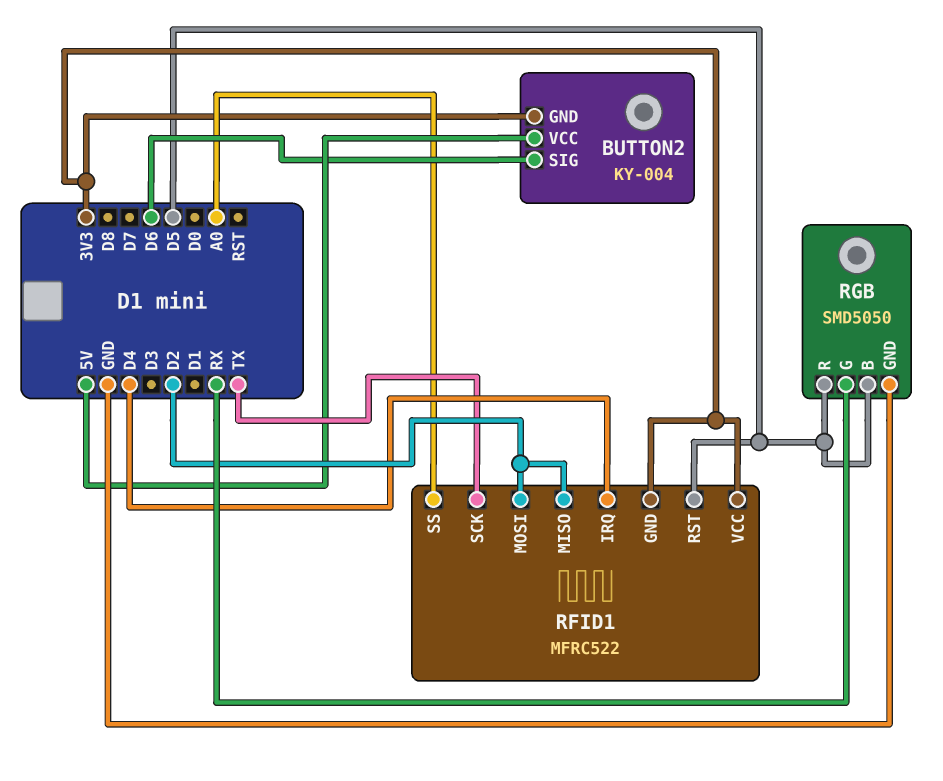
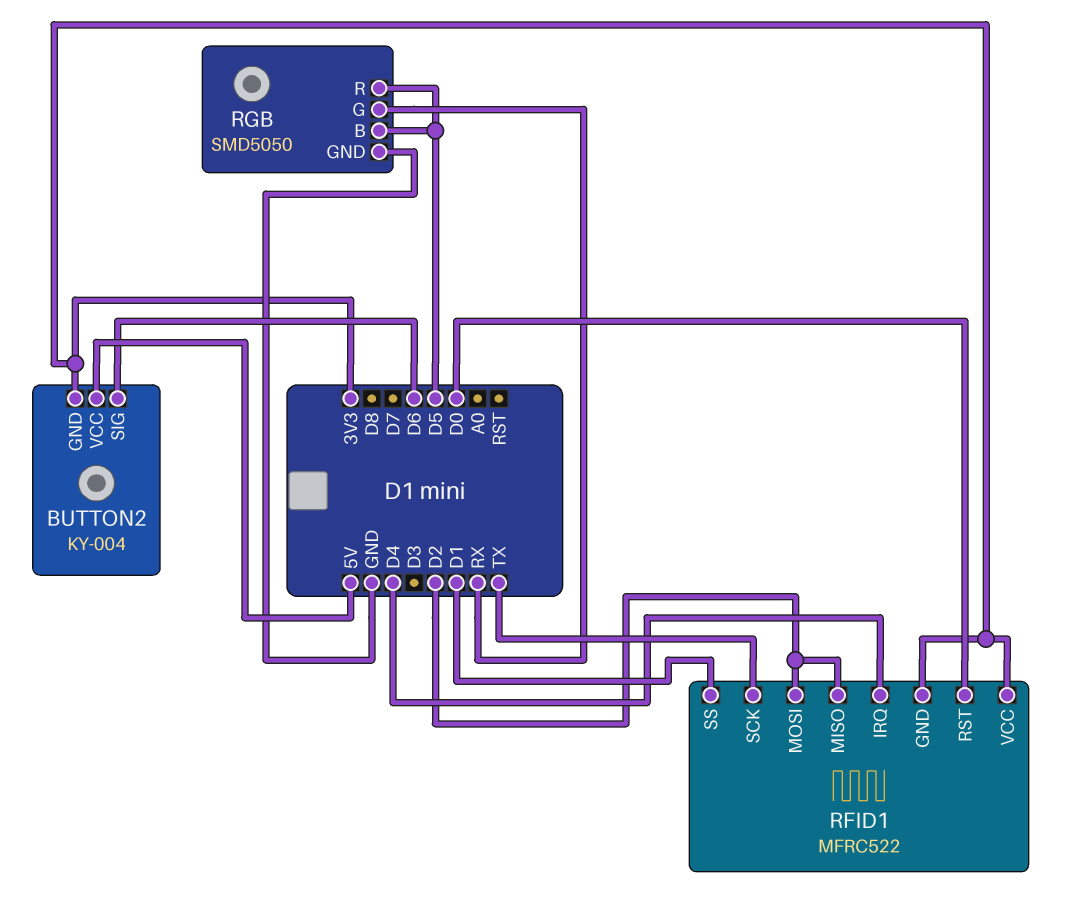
RFID1 pin RST: D5 -> D0
RFID1 pin SS: A0 -> D1

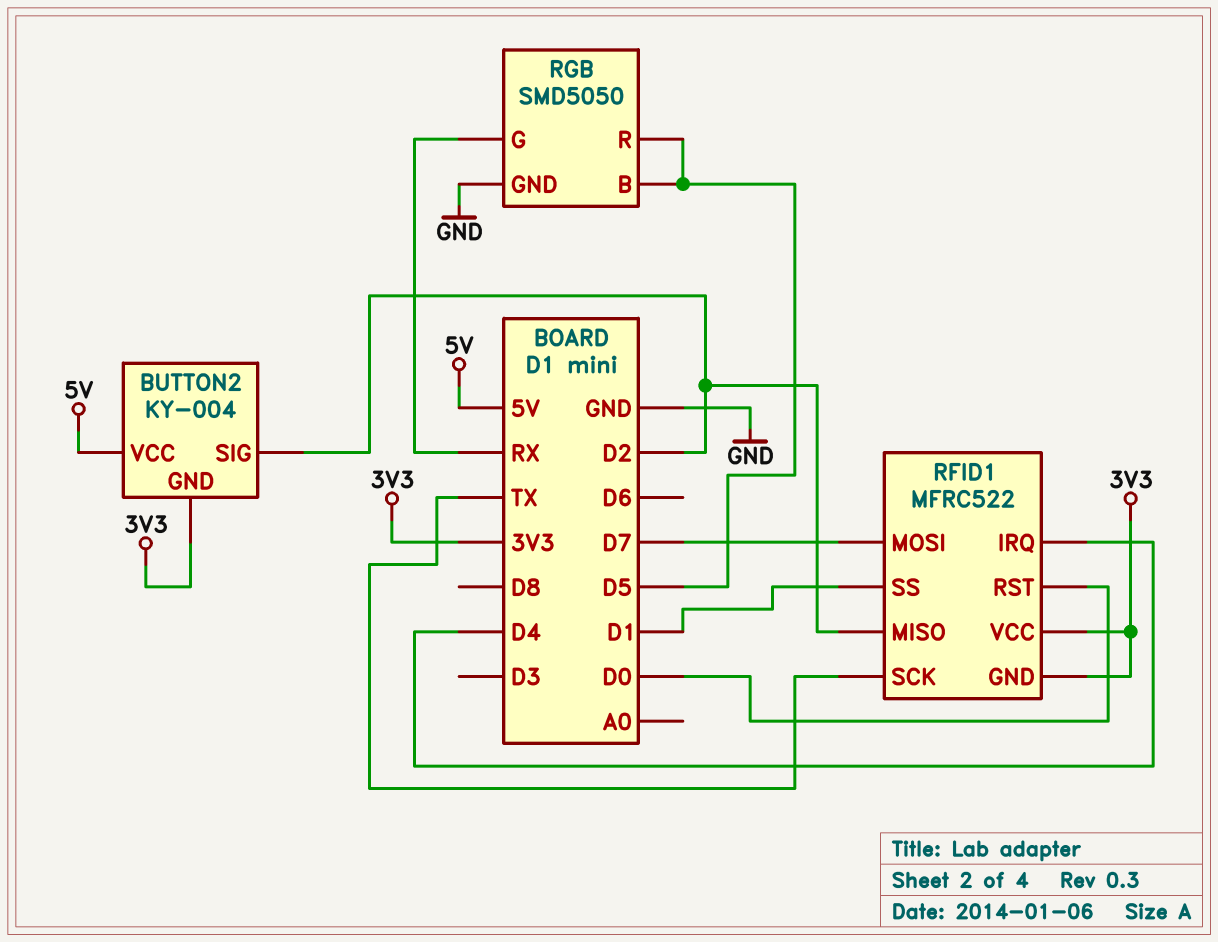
BUTTON2 pin SIG: D6 -> D2
RFID1 pin MOSI: D2 -> D7

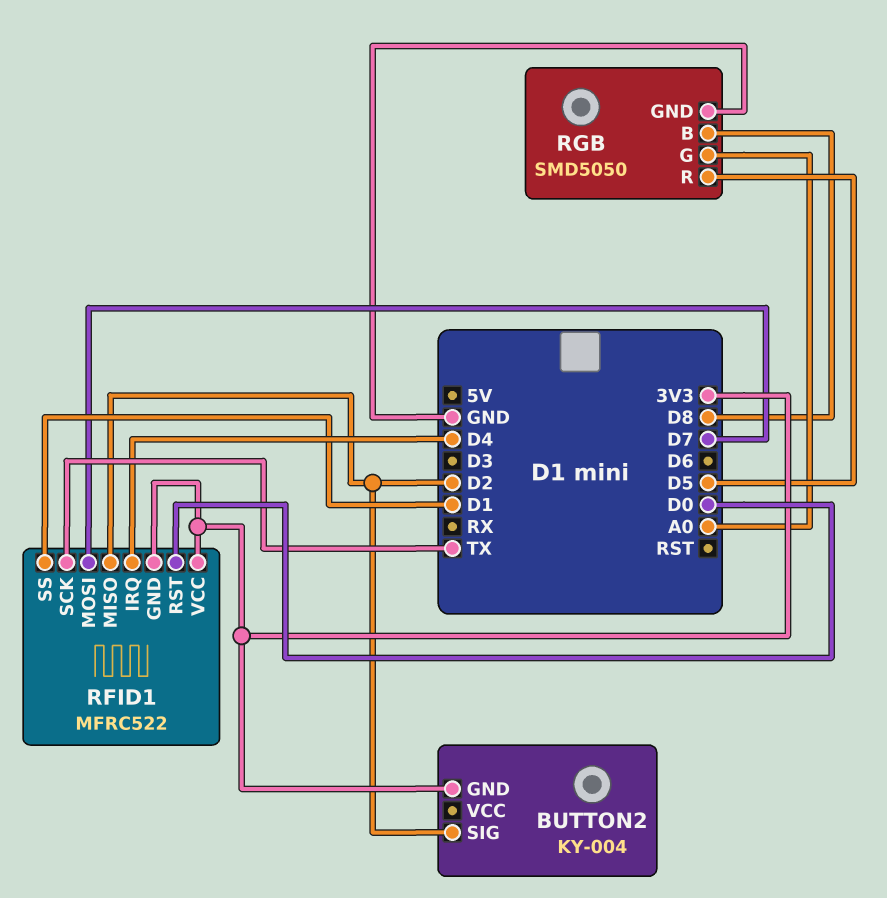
BUTTON2 pin VCC: 5V -> none
RGB pin B: D5 -> D8
RGB pin G: RX -> A0

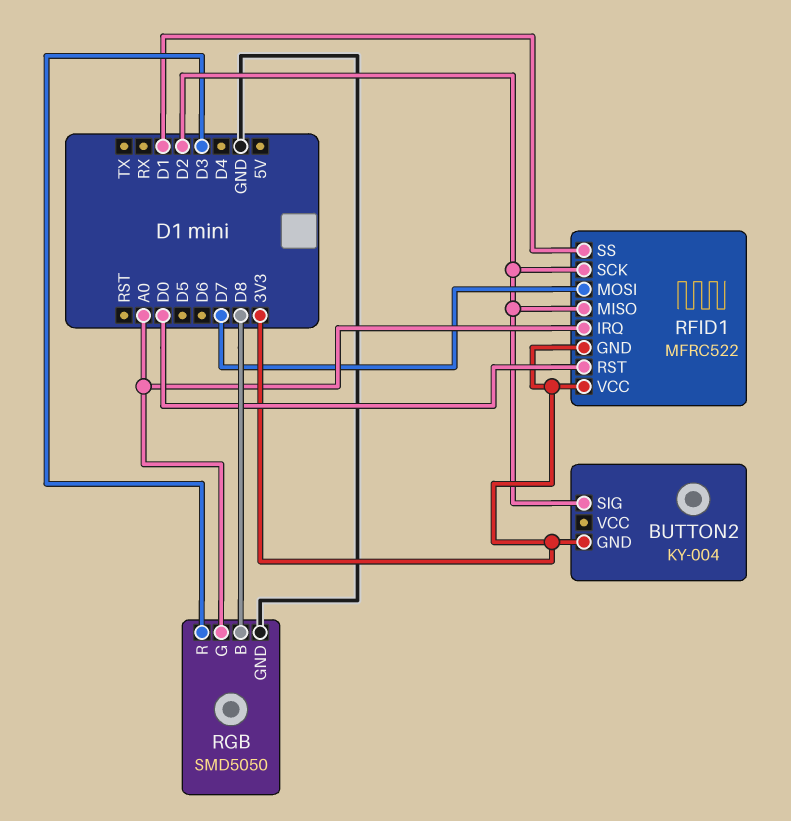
RFID1 pin IRQ: D4 -> A0
RFID1 pin SCK: TX -> D2
RGB pin R: D5 -> D3

